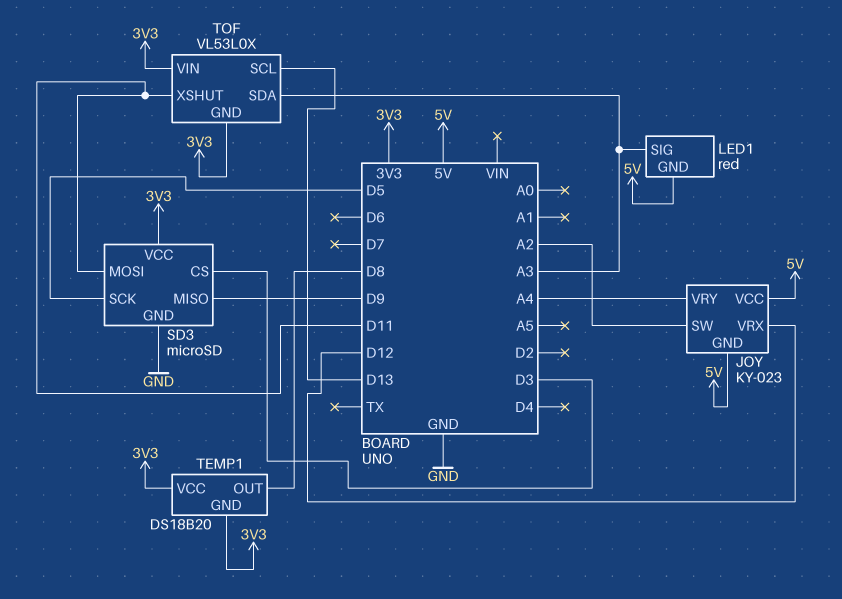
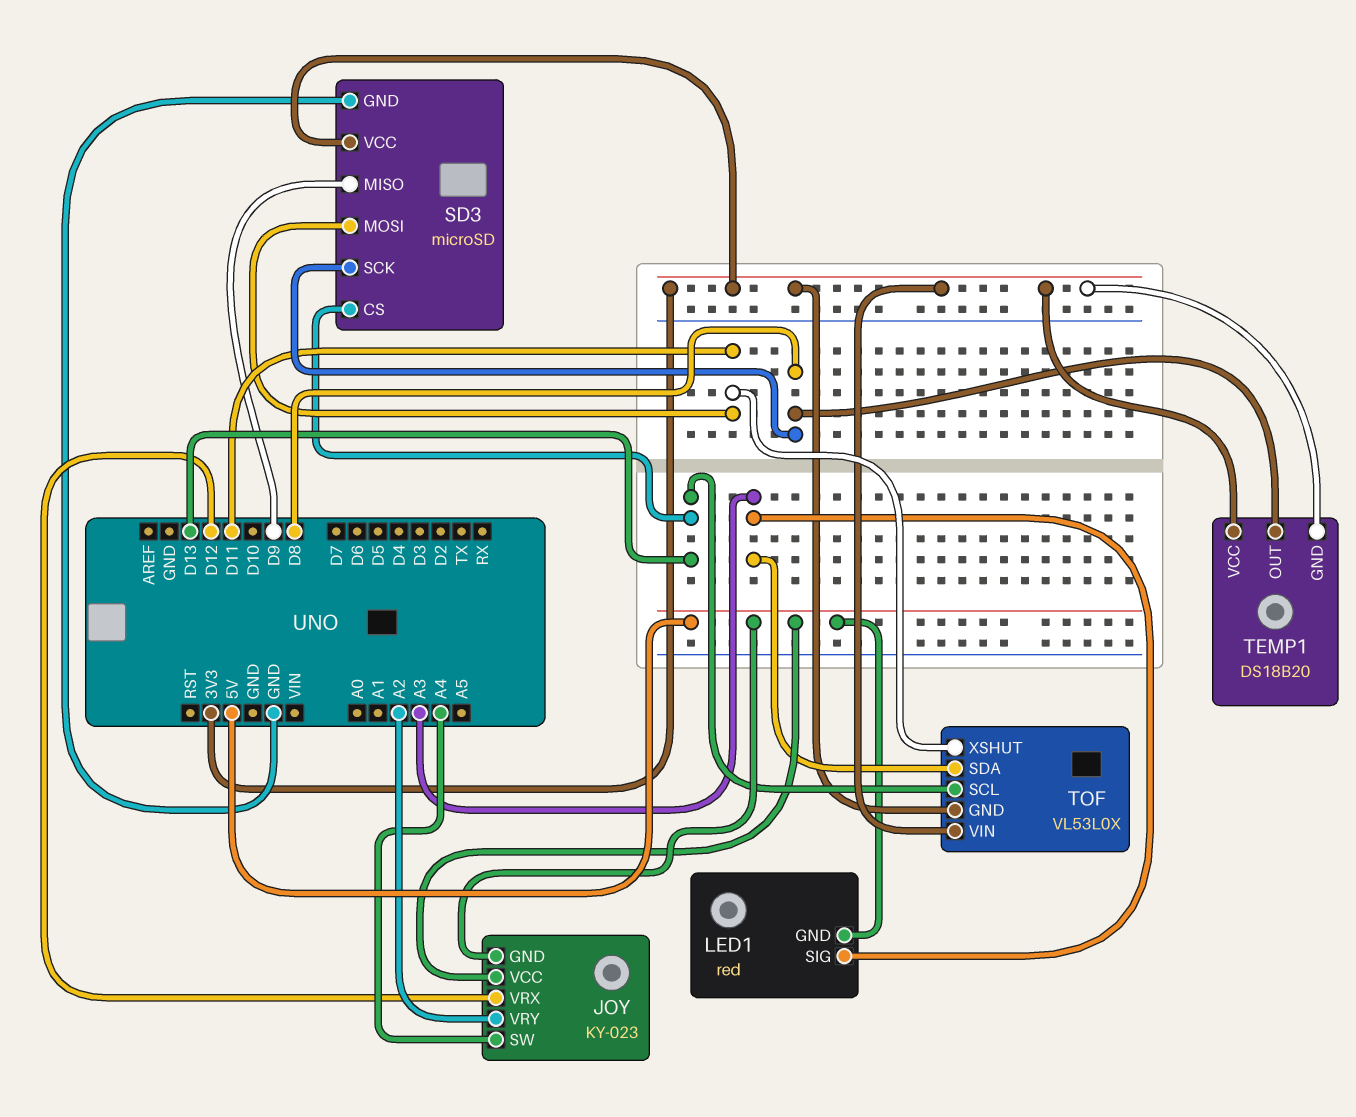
JOY pin SW: A2 -> A4
JOY pin VRY: A4 -> A2
SD3 pin CS: D3 -> D13
SD3 pin SCK: D5 -> D8

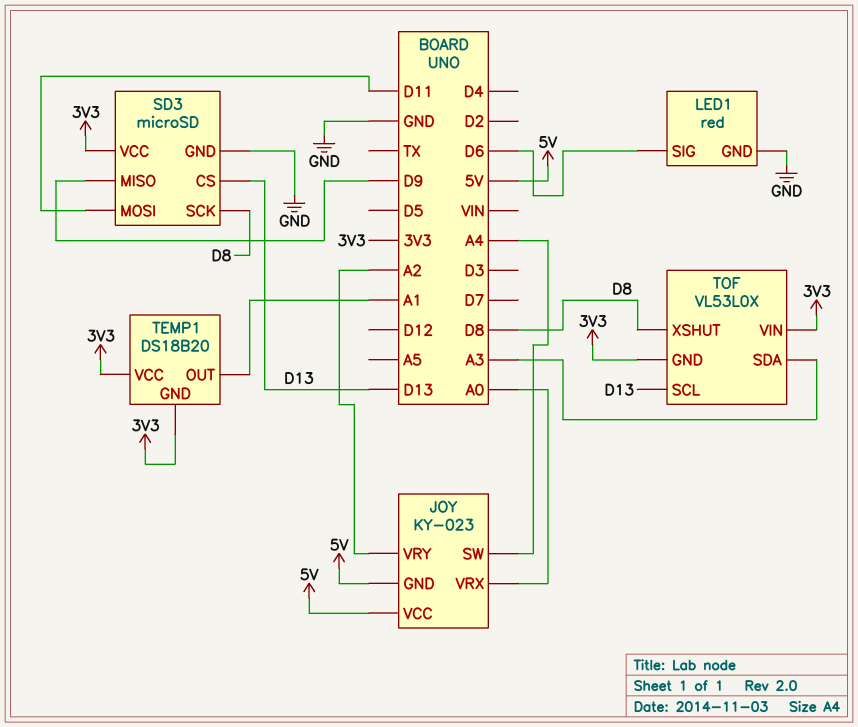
JOY pin VRX: D12 -> A0
LED1 pin GND: 5V -> GND
LED1 pin SIG: A3 -> D6
TEMP1 pin OUT: D8 -> A1
TOF pin XSHUT: D11 -> D8

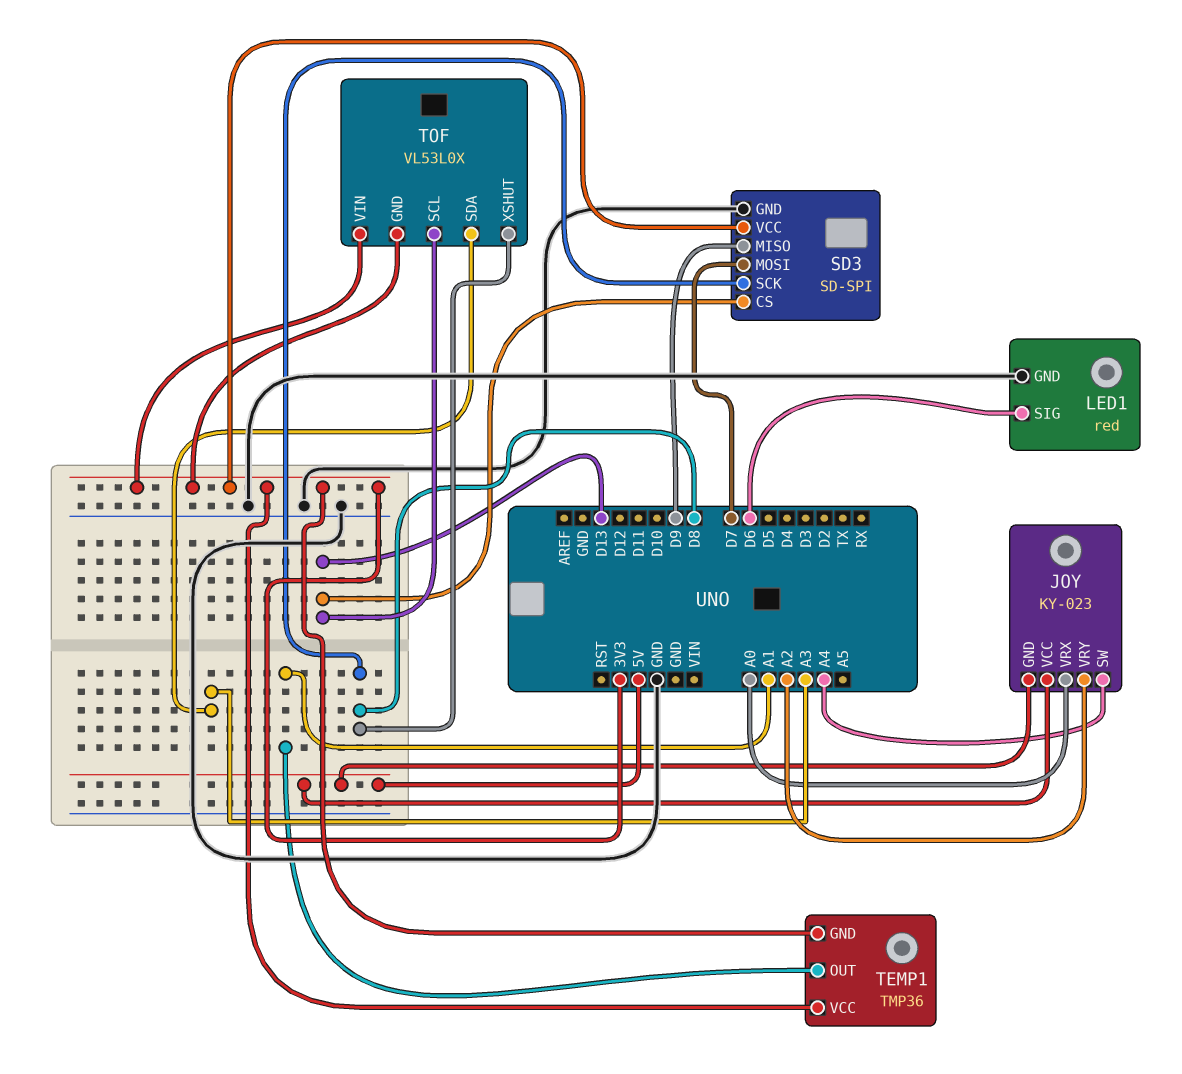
SD3: microSD -> SD-SPI
SD3 pin MOSI: D11 -> D7
TEMP1: DS18B20 -> TMP36

